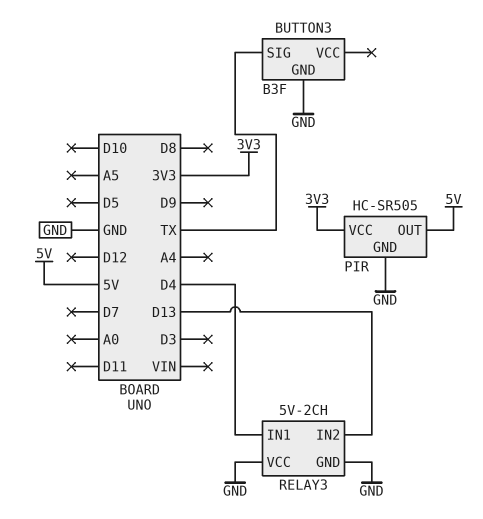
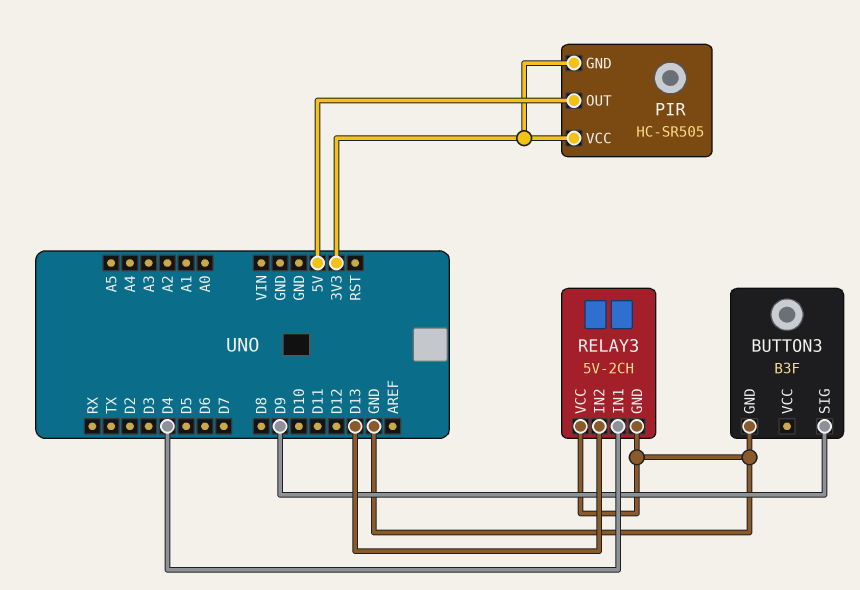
BUTTON3 pin SIG: TX -> D9
PIR pin GND: GND -> 3V3

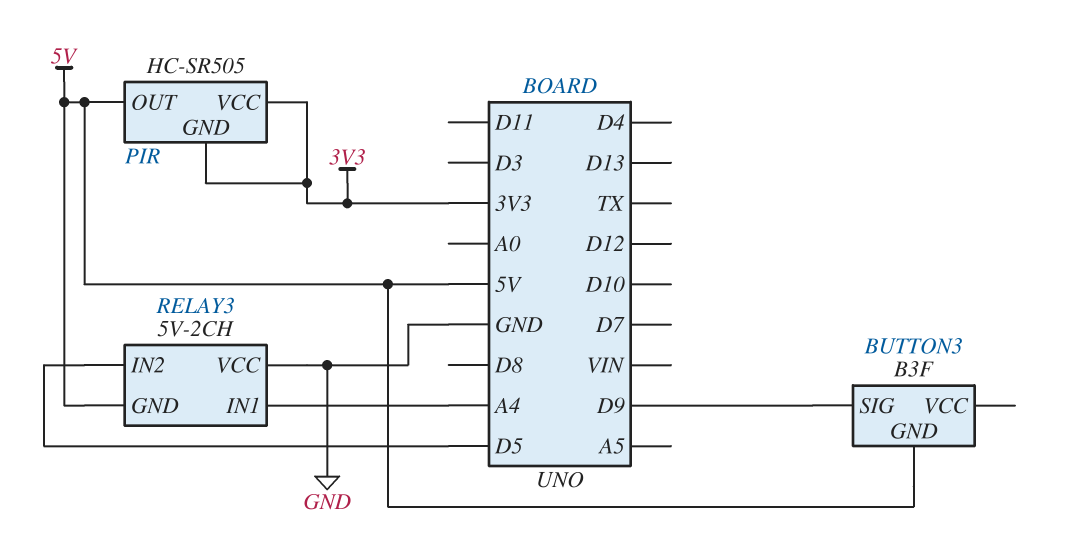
BUTTON3 pin GND: GND -> 5V
RELAY3 pin GND: GND -> 5V
RELAY3 pin IN1: D4 -> A4
RELAY3 pin IN2: D13 -> D5

